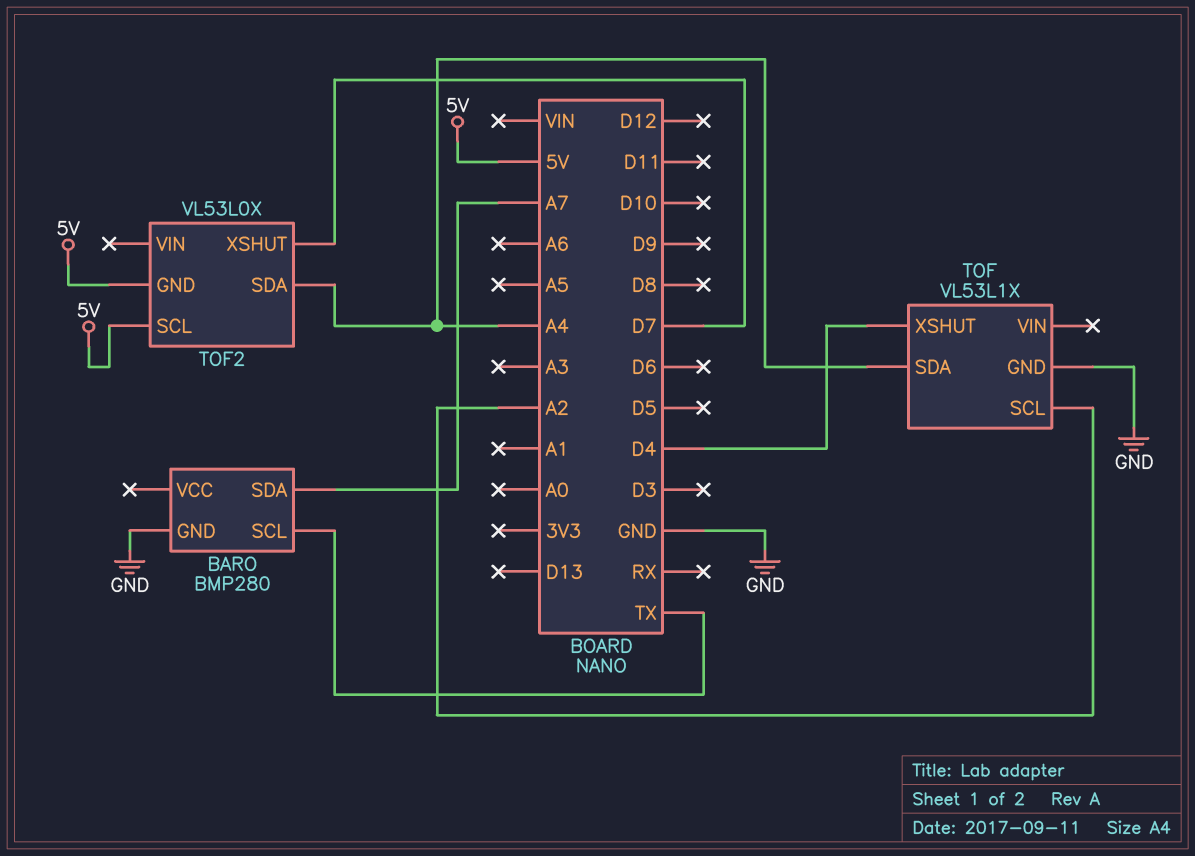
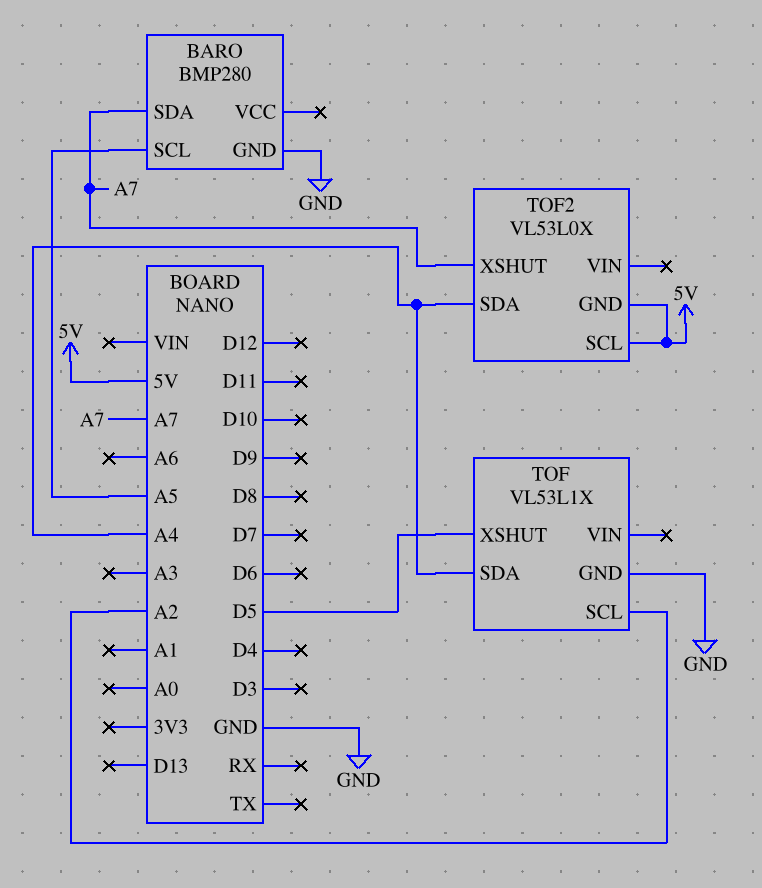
BARO pin SCL: TX -> A5
TOF pin XSHUT: D4 -> D5
TOF2 pin XSHUT: D7 -> A7

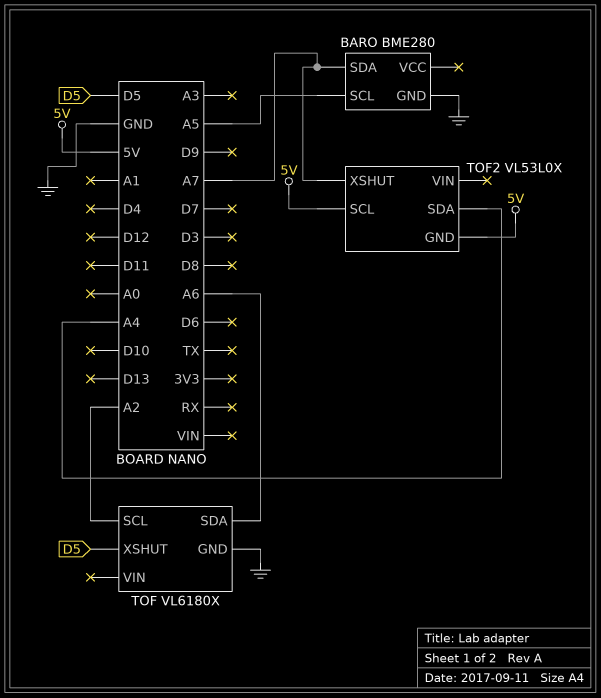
BARO: BMP280 -> BME280
TOF: VL53L1X -> VL6180X
TOF pin SDA: A4 -> A6

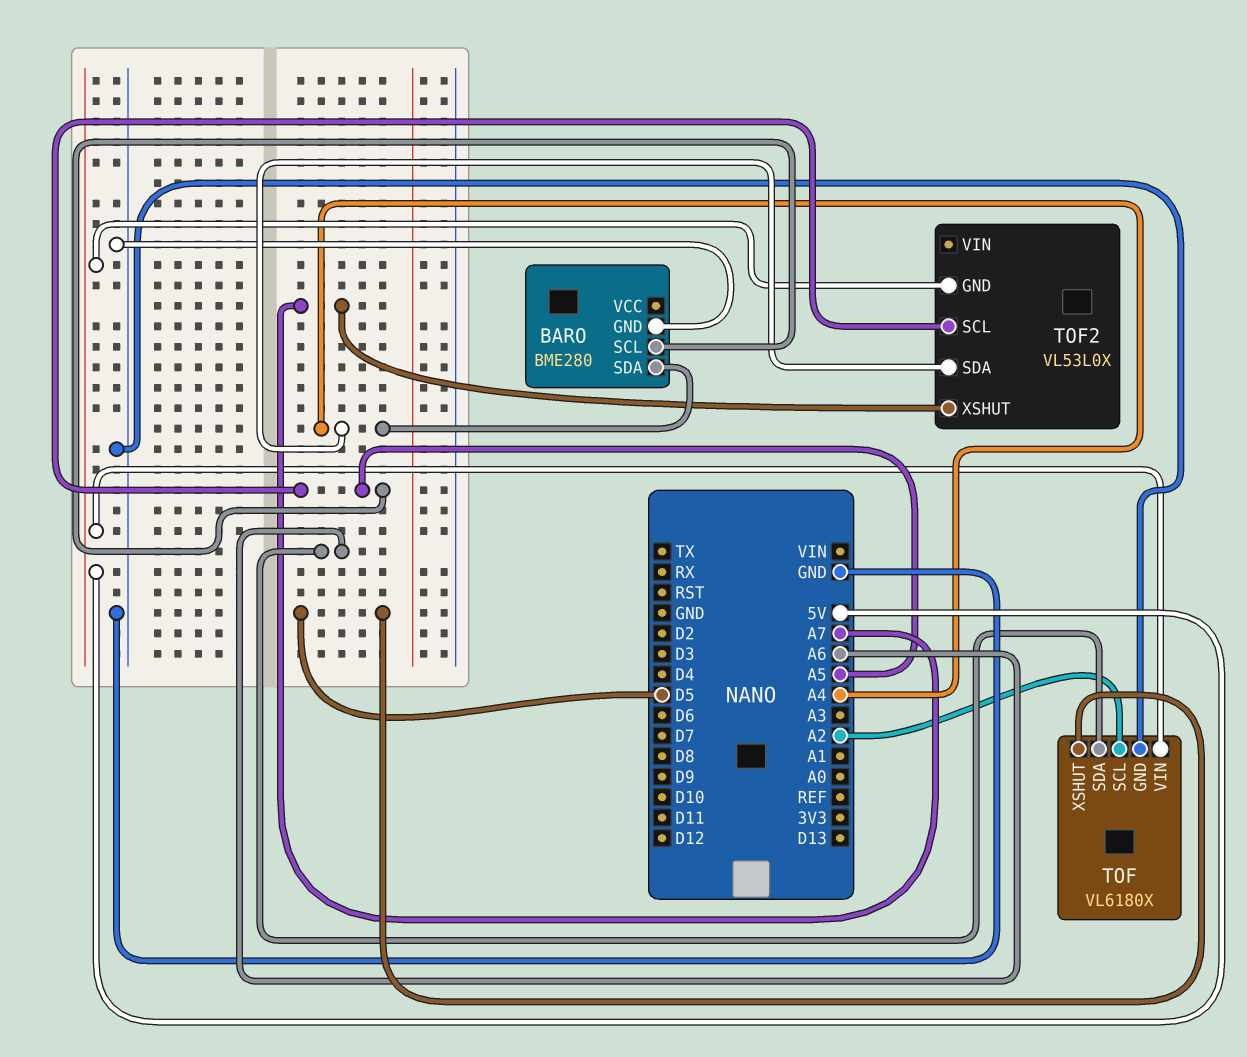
BARO pin SDA: A7 -> A4
TOF pin VIN: none -> 5V
TOF2 pin SCL: 5V -> A5

